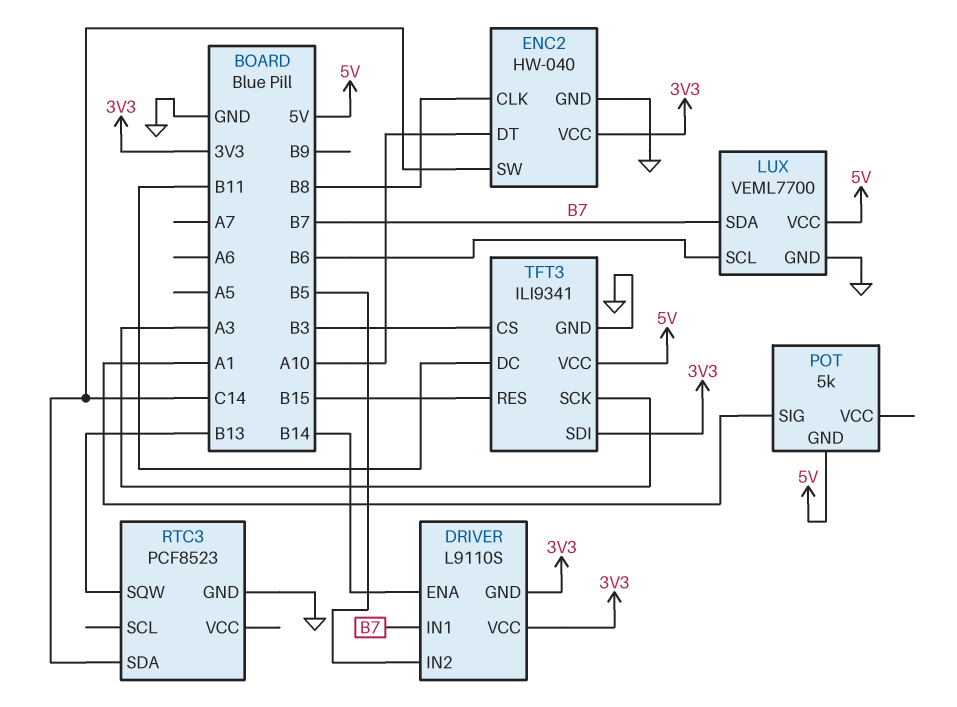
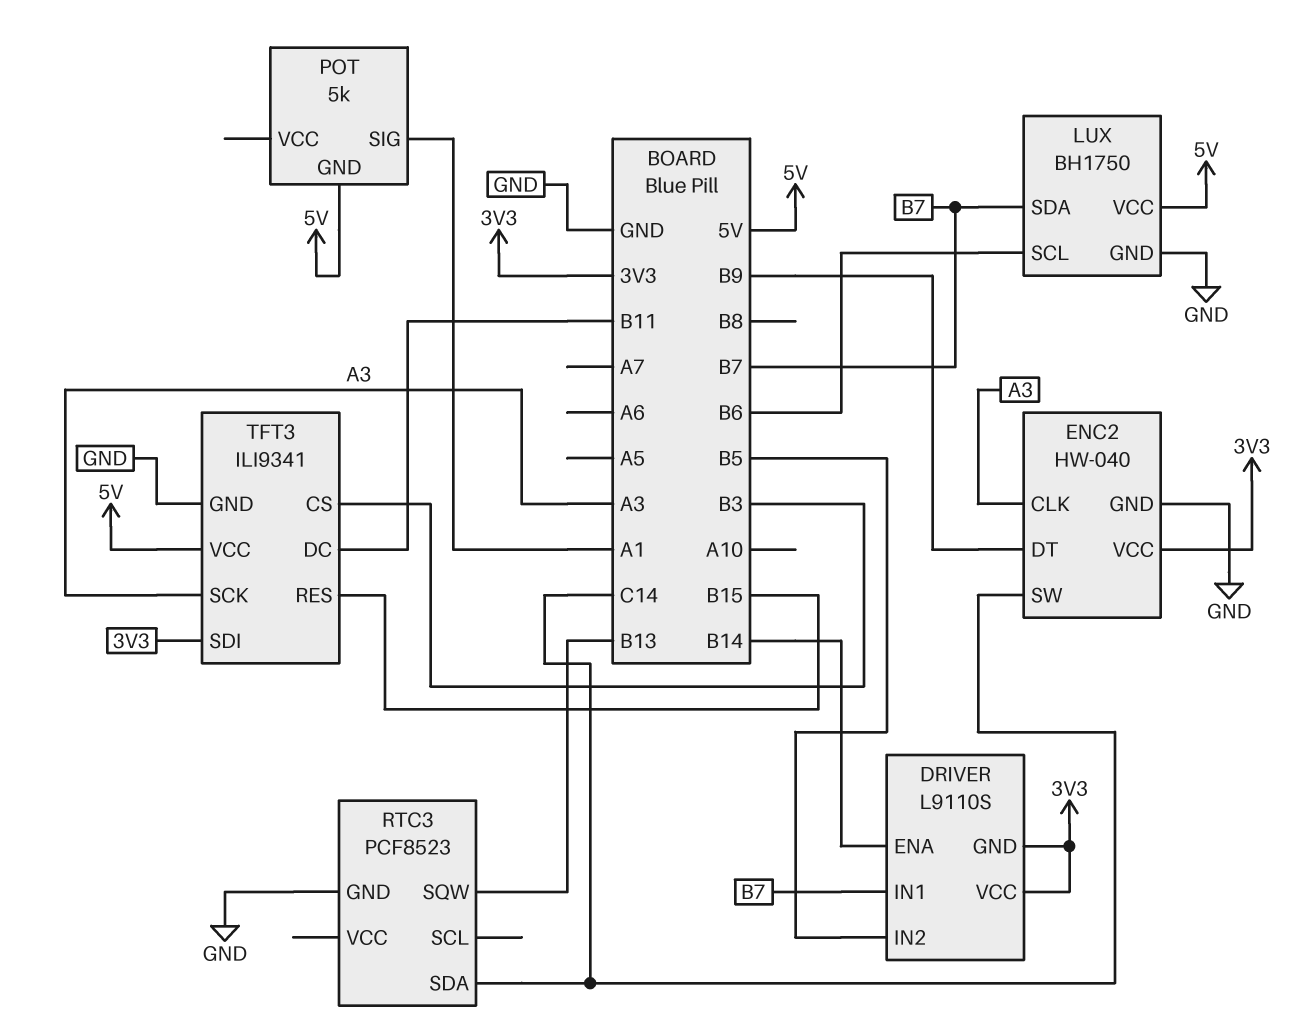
ENC2 pin CLK: B8 -> A3
ENC2 pin DT: A10 -> B9
LUX: VEML7700 -> BH1750

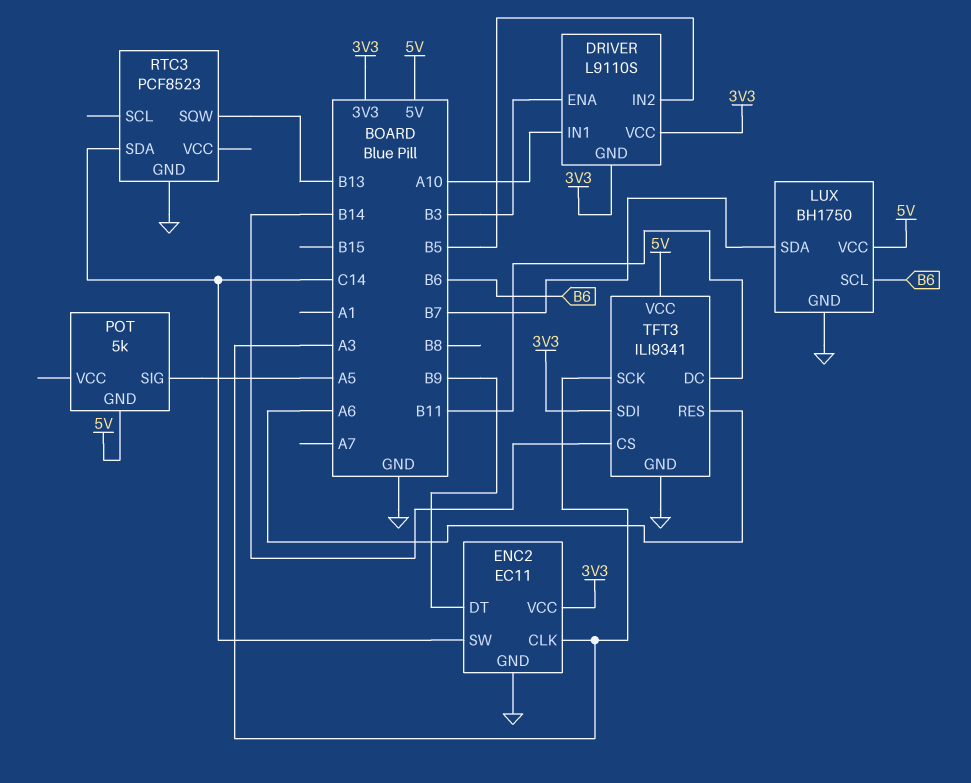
DRIVER pin ENA: B14 -> B3
DRIVER pin IN1: B7 -> A10
ENC2: HW-040 -> EC11
POT pin SIG: A1 -> A5
TFT3 pin CS: B3 -> B14
TFT3 pin RES: B15 -> A6

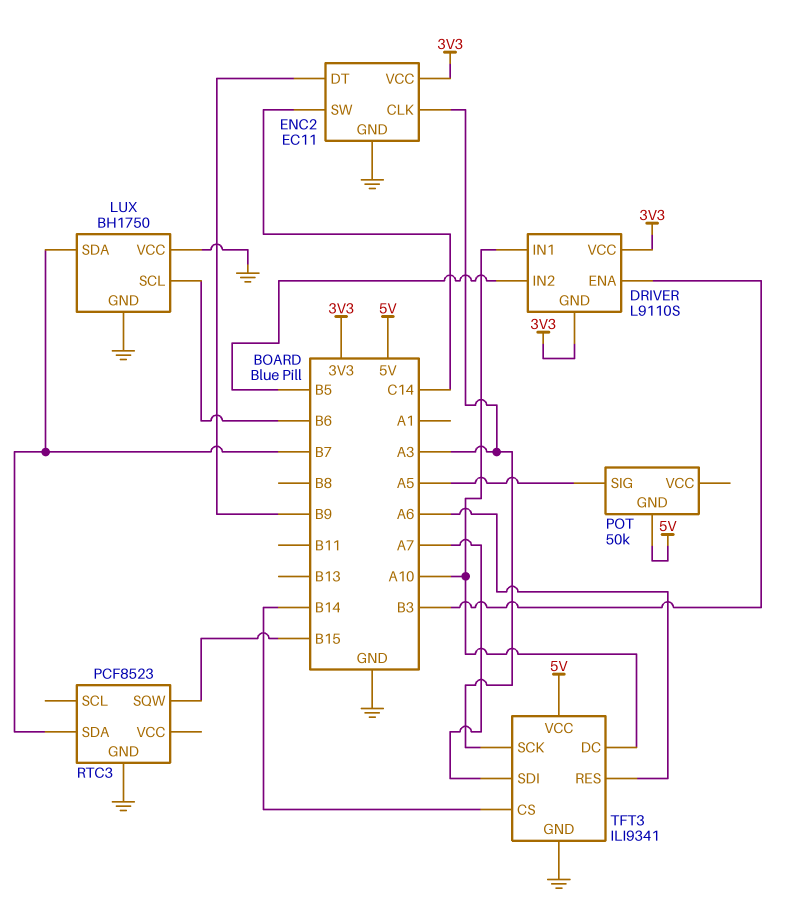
LUX pin VCC: 5V -> GND
POT: 5k -> 50k
RTC3 pin SDA: C14 -> B7
RTC3 pin SQW: B13 -> B15
TFT3 pin DC: B11 -> A10
TFT3 pin SDI: 3V3 -> A7

